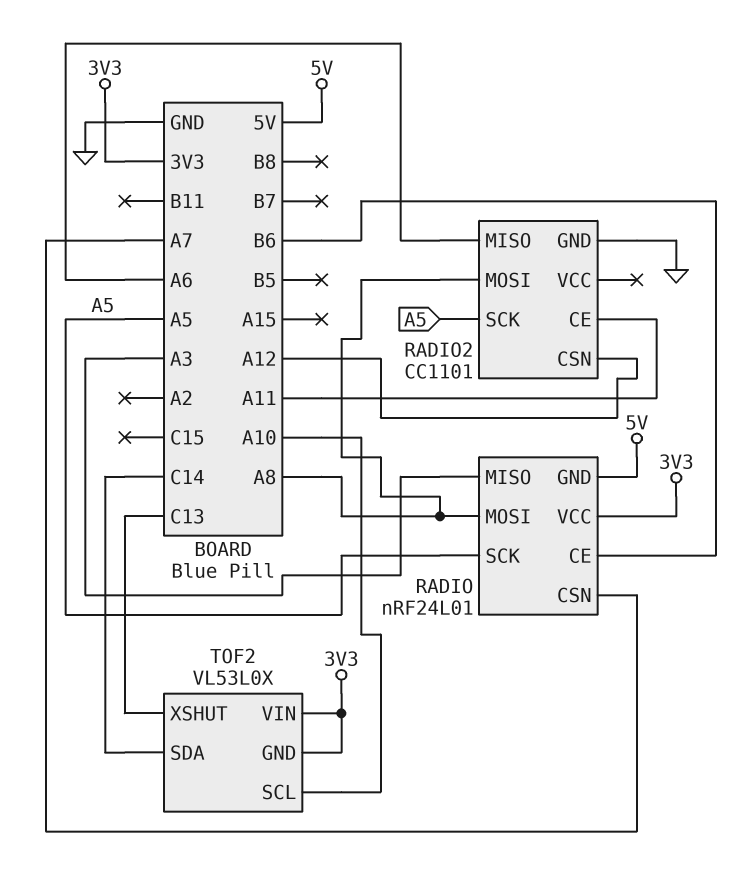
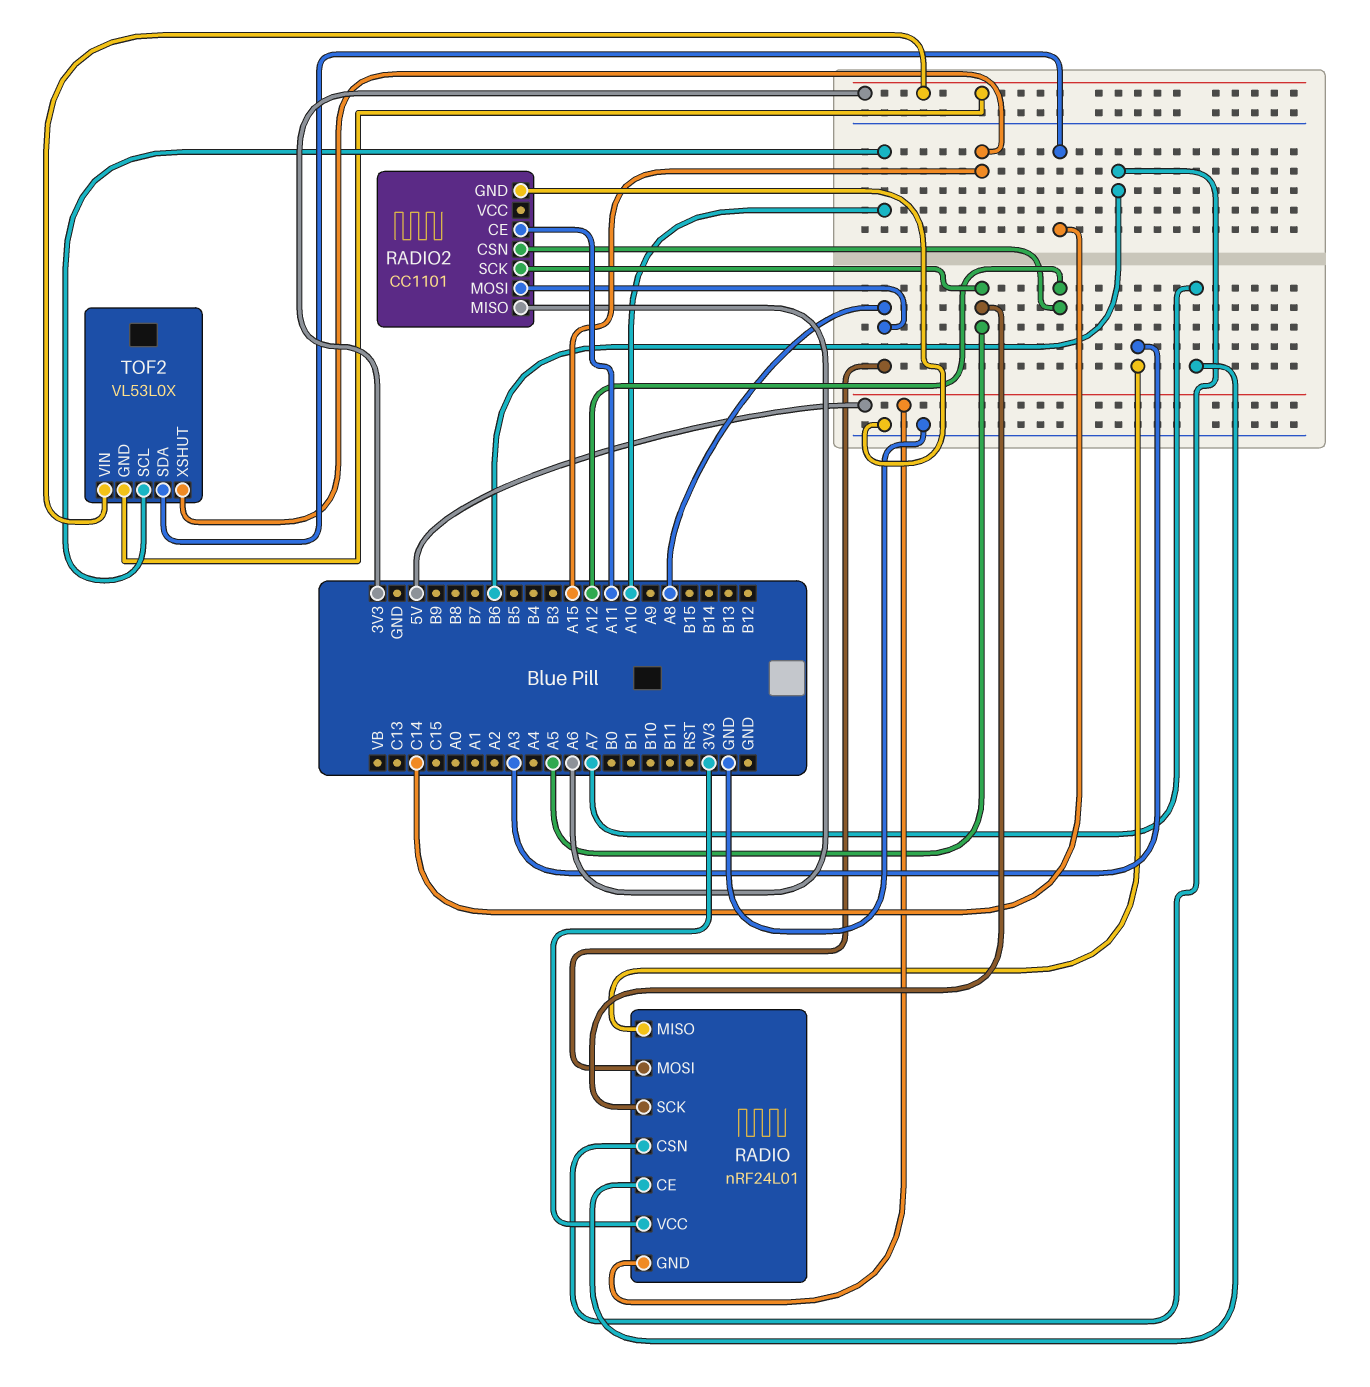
RADIO pin CE: B6 -> A7
RADIO pin CSN: A7 -> B6
TOF2 pin XSHUT: C13 -> A15

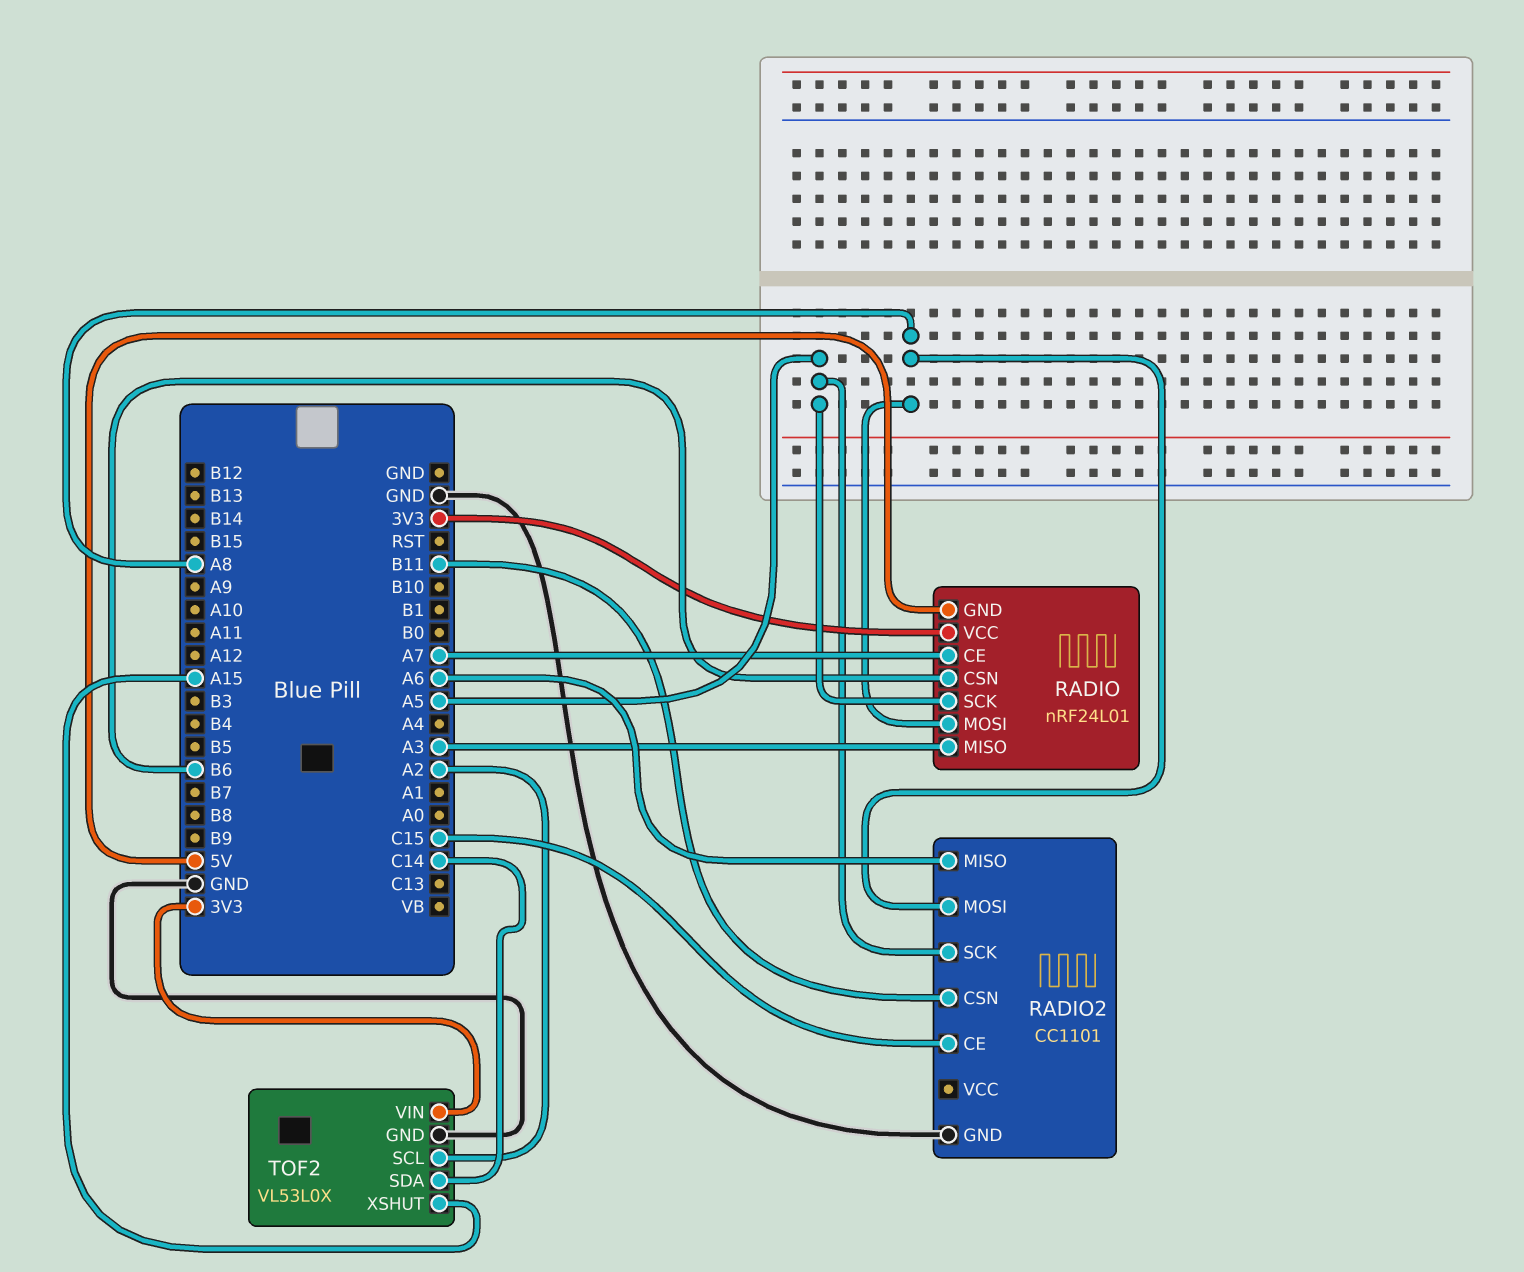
RADIO2 pin CE: A11 -> C15
RADIO2 pin CSN: A12 -> B11
TOF2 pin GND: 3V3 -> GND
TOF2 pin SCL: A10 -> A2

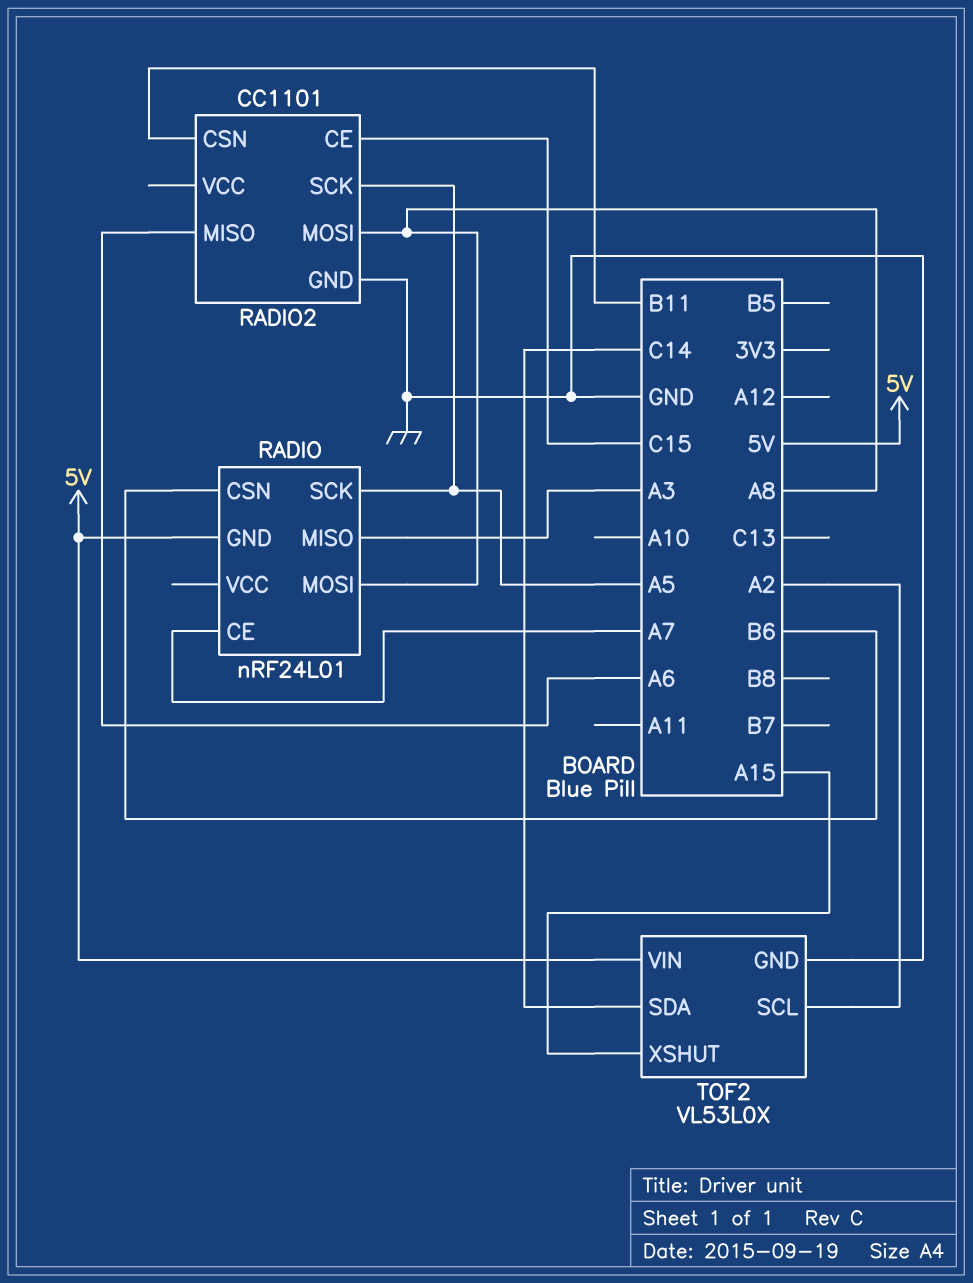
RADIO pin VCC: 3V3 -> none
TOF2 pin VIN: 3V3 -> 5V

